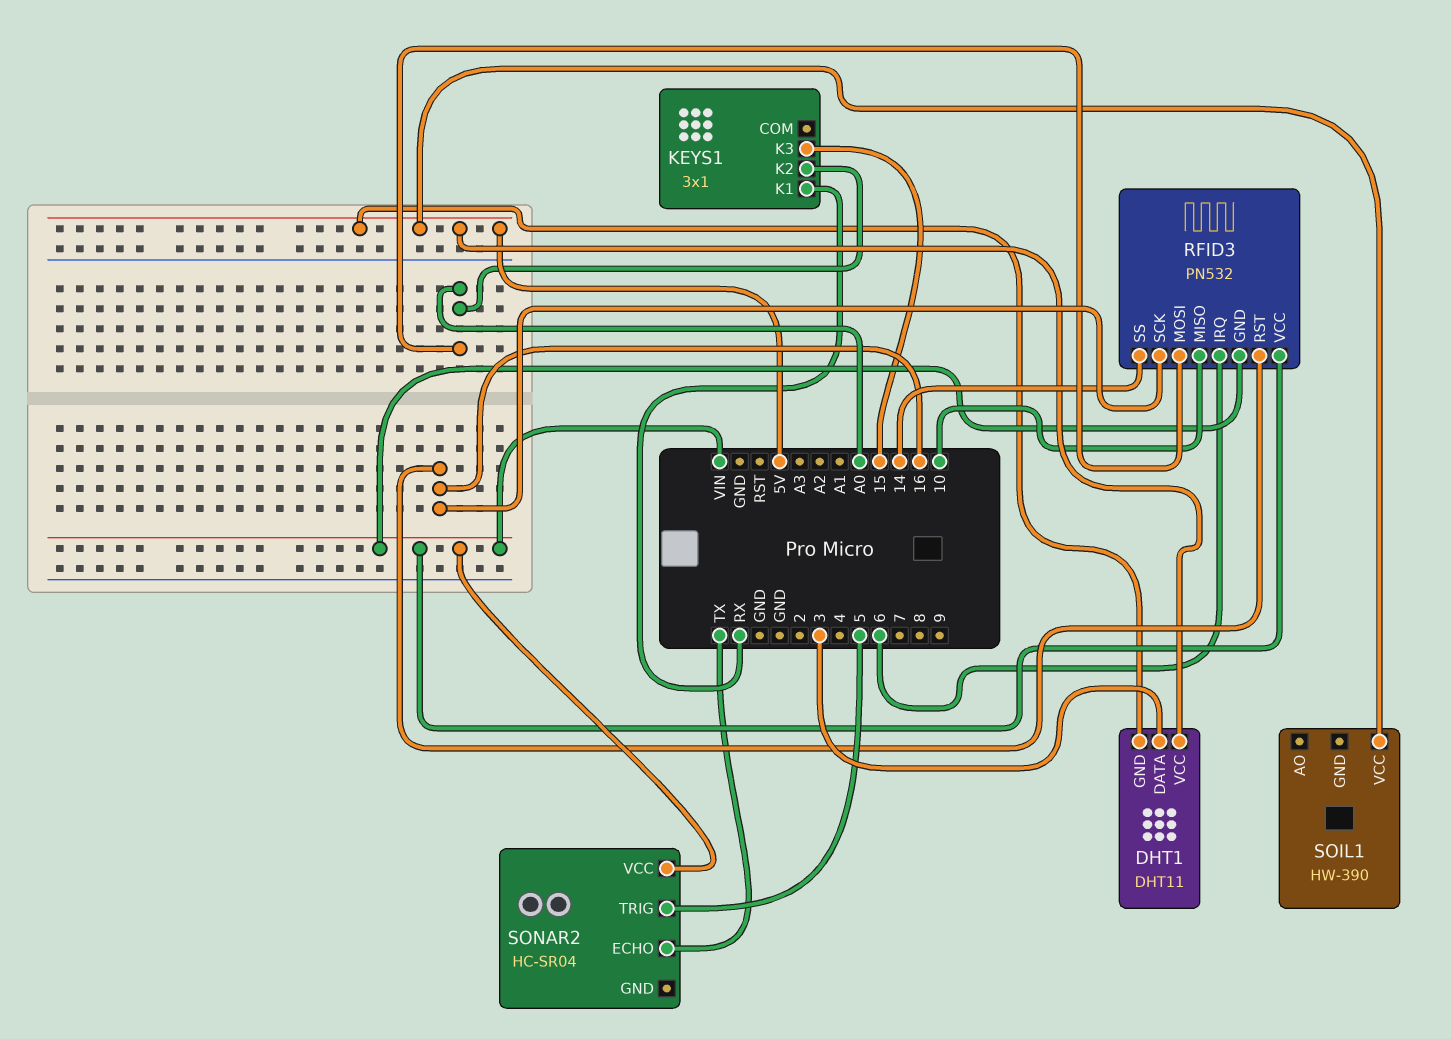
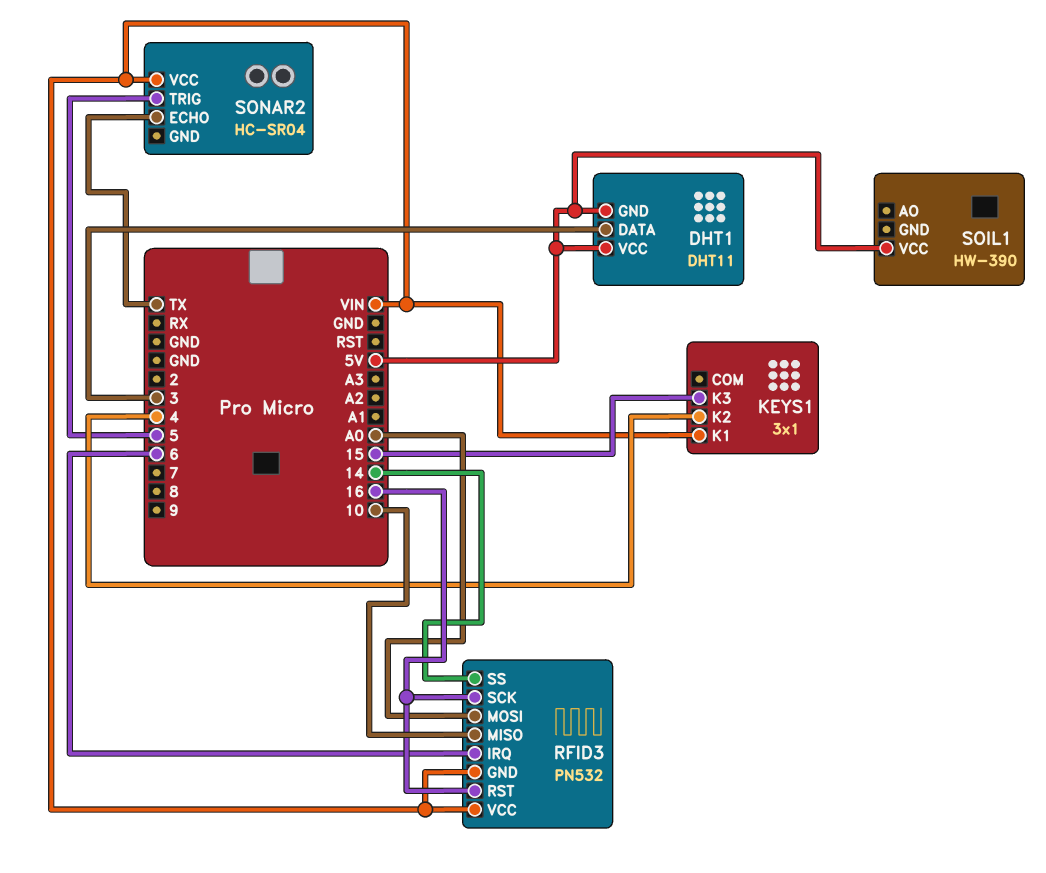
KEYS1 pin K1: RX -> VIN
KEYS1 pin K2: A0 -> 4

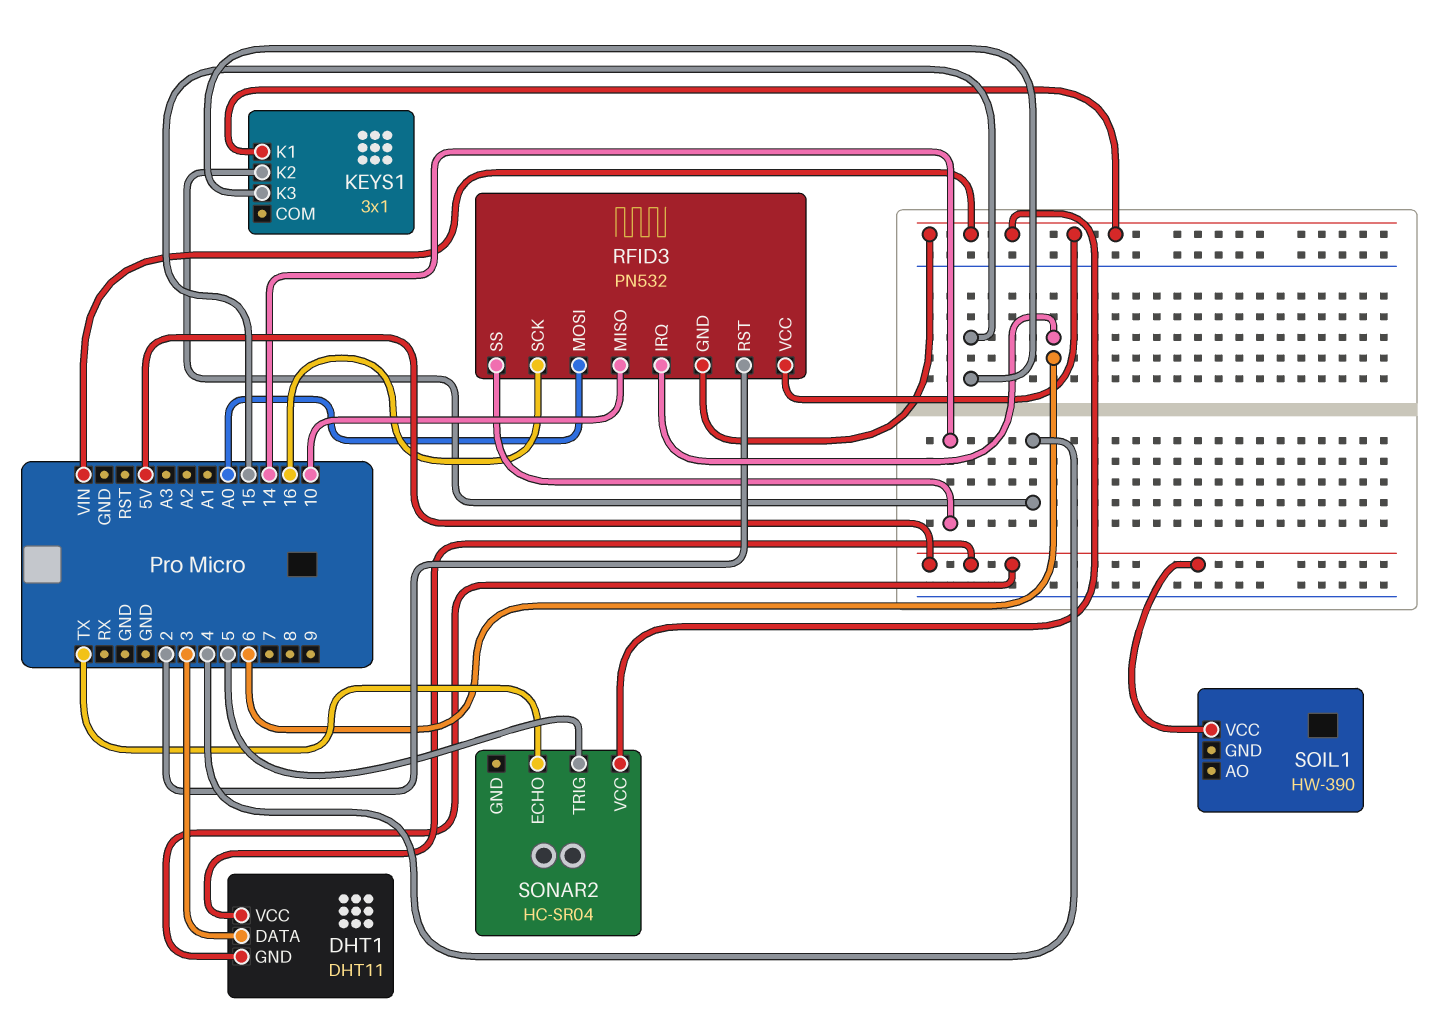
RFID3 pin RST: 16 -> 2

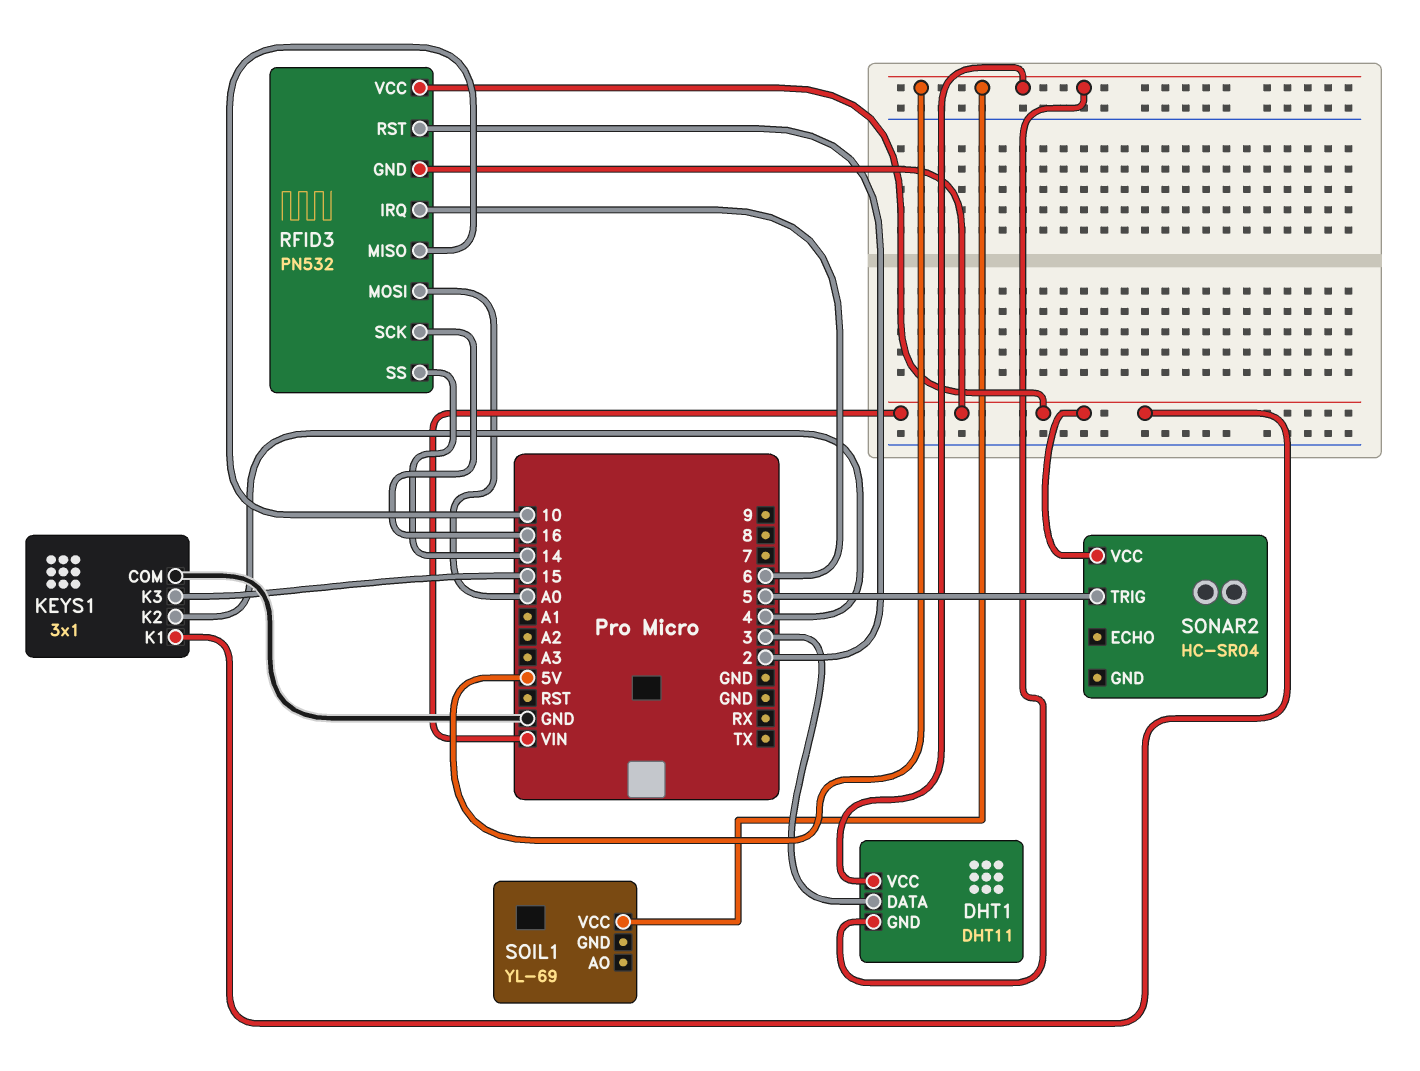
KEYS1 pin COM: none -> GND
SOIL1: HW-390 -> YL-69
SONAR2 pin ECHO: TX -> none

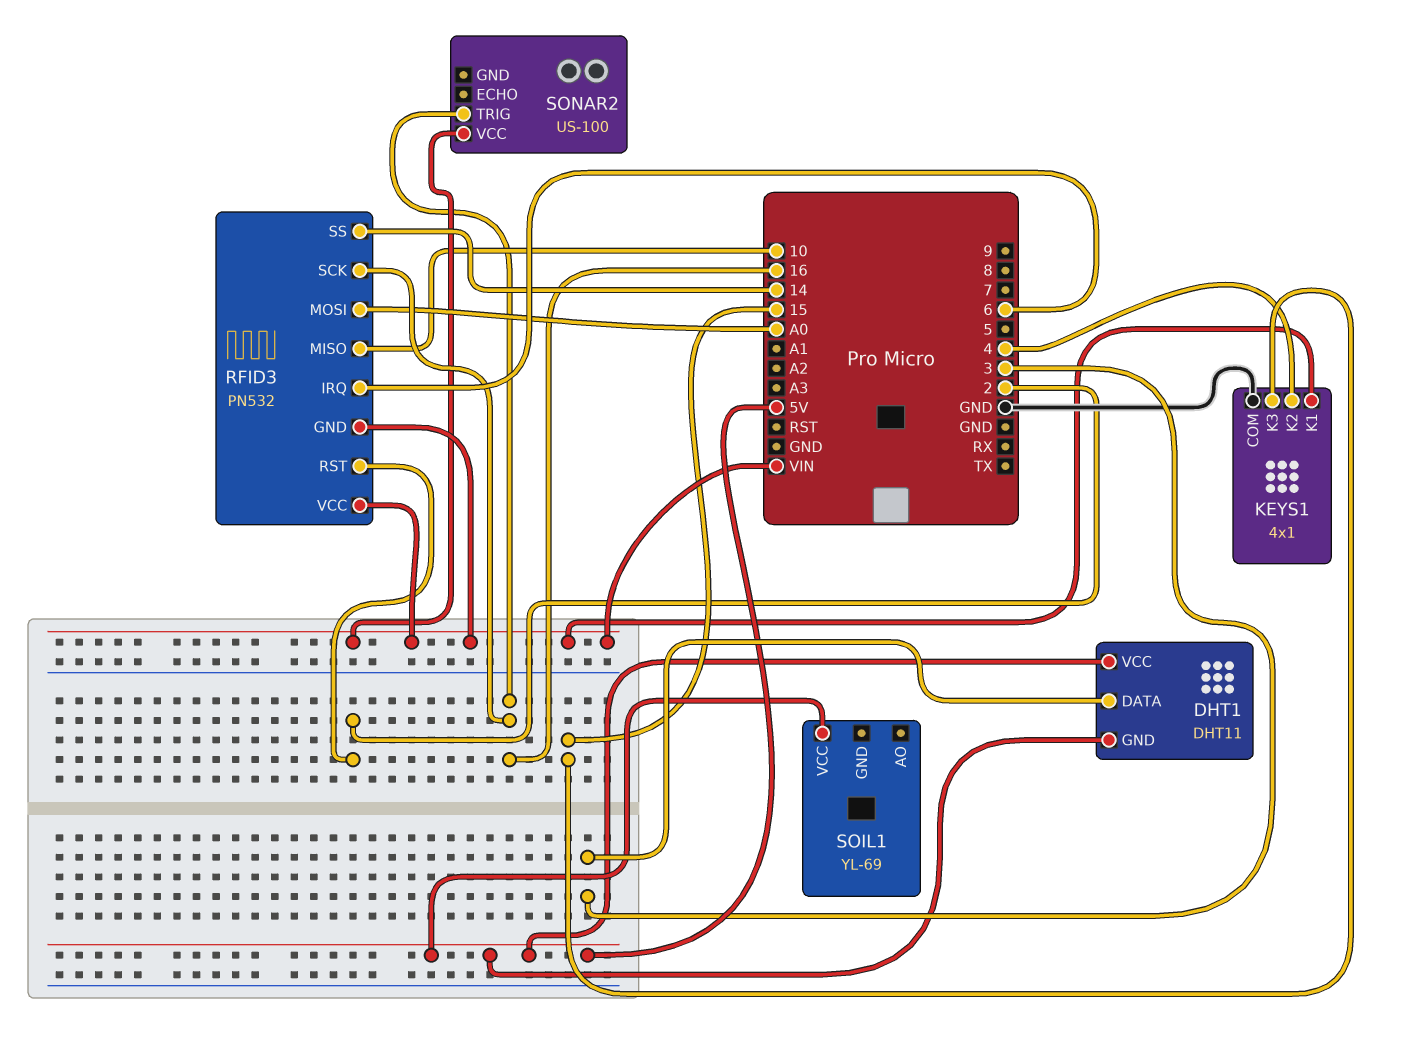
KEYS1: 3x1 -> 4x1
SONAR2: HC-SR04 -> US-100
SONAR2 pin TRIG: 5 -> 16

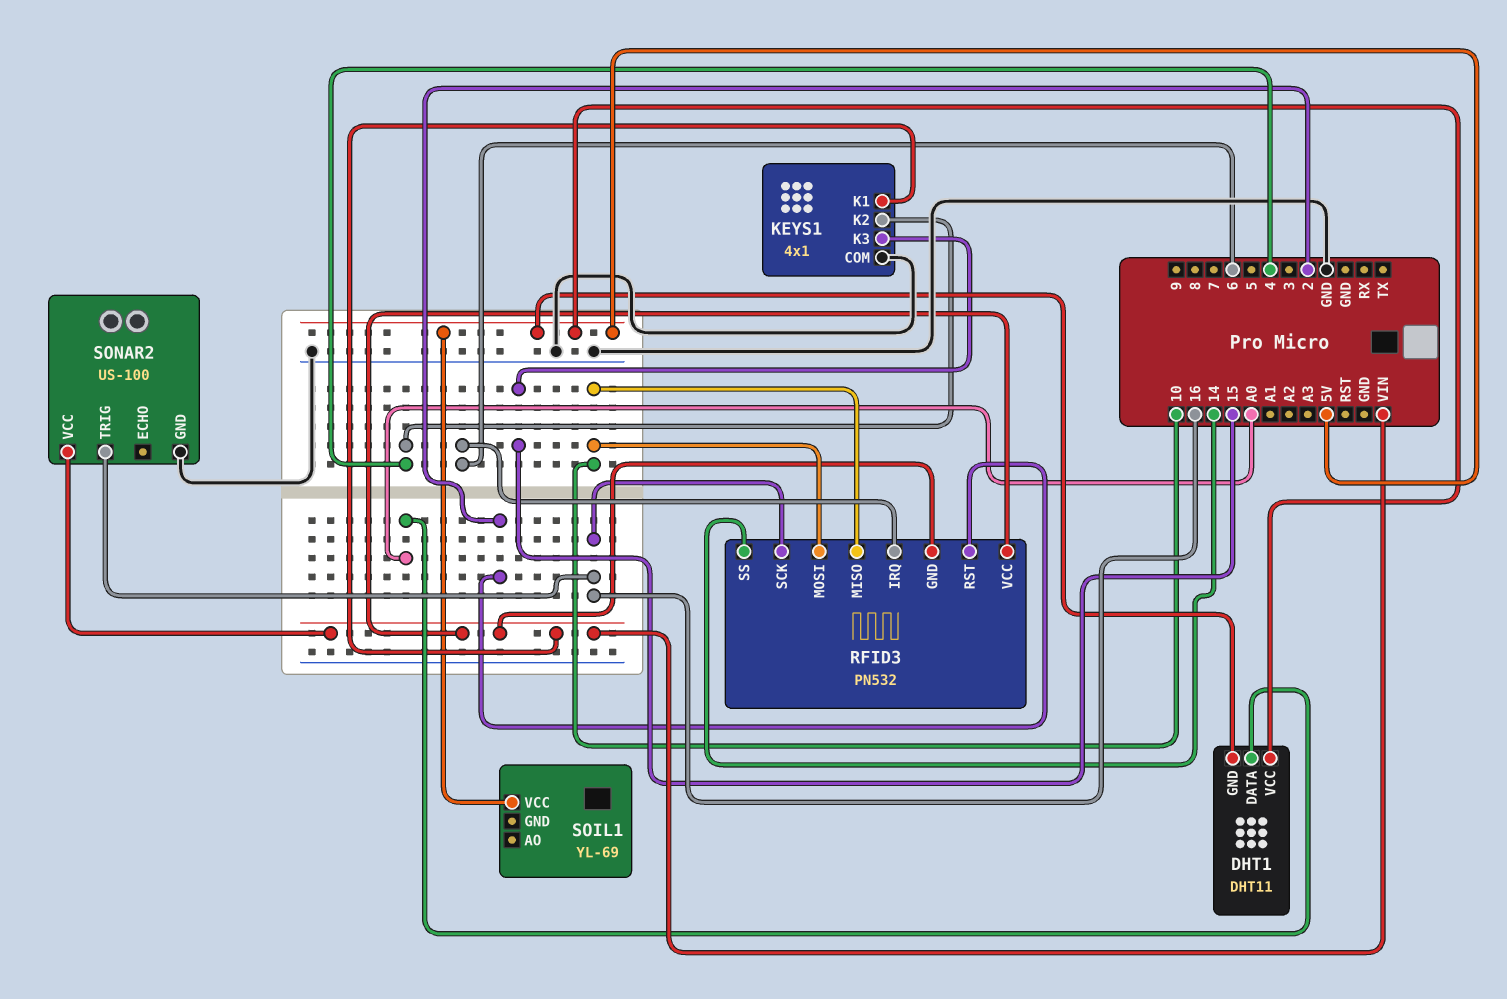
DHT1 pin DATA: 3 -> A0
RFID3 pin MOSI: A0 -> 10
SONAR2 pin GND: none -> GND

